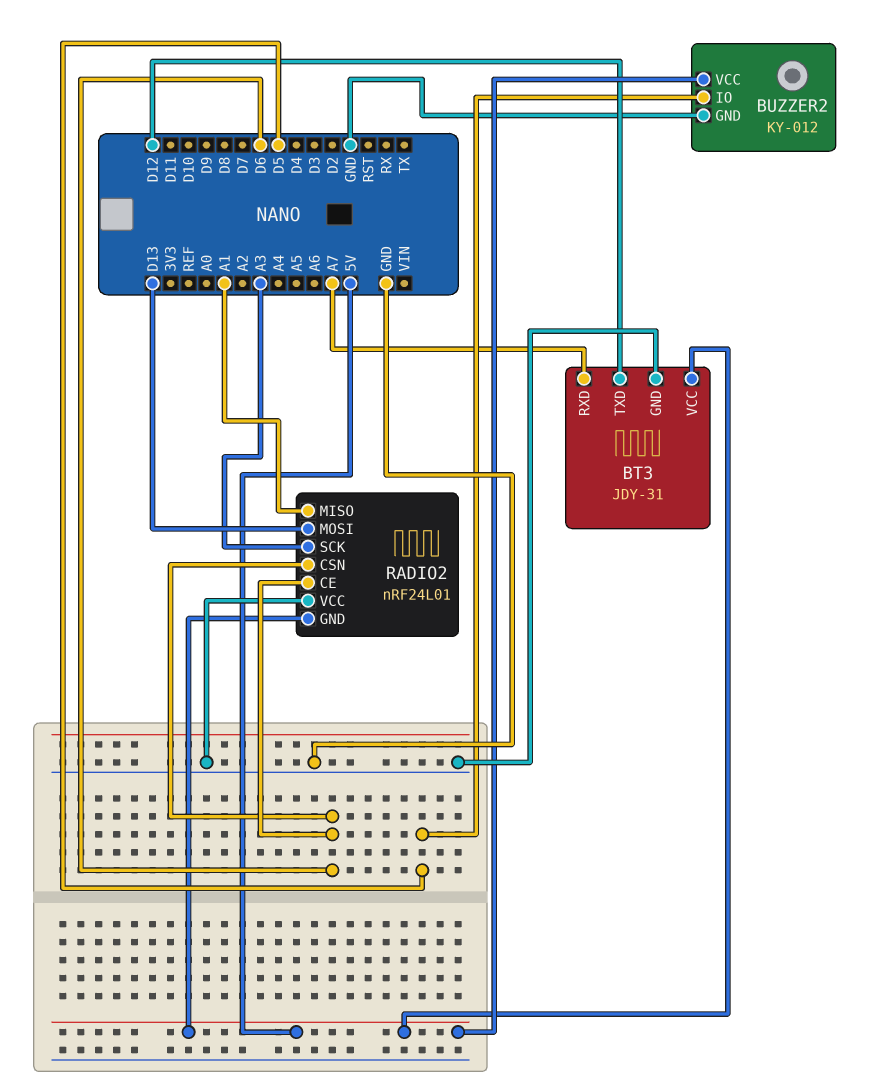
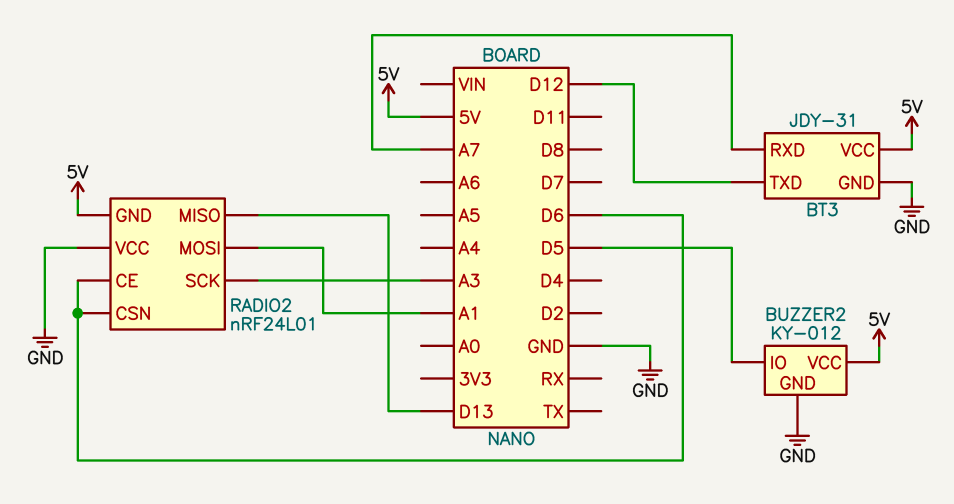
RADIO2 pin MISO: A1 -> D13
RADIO2 pin MOSI: D13 -> A1

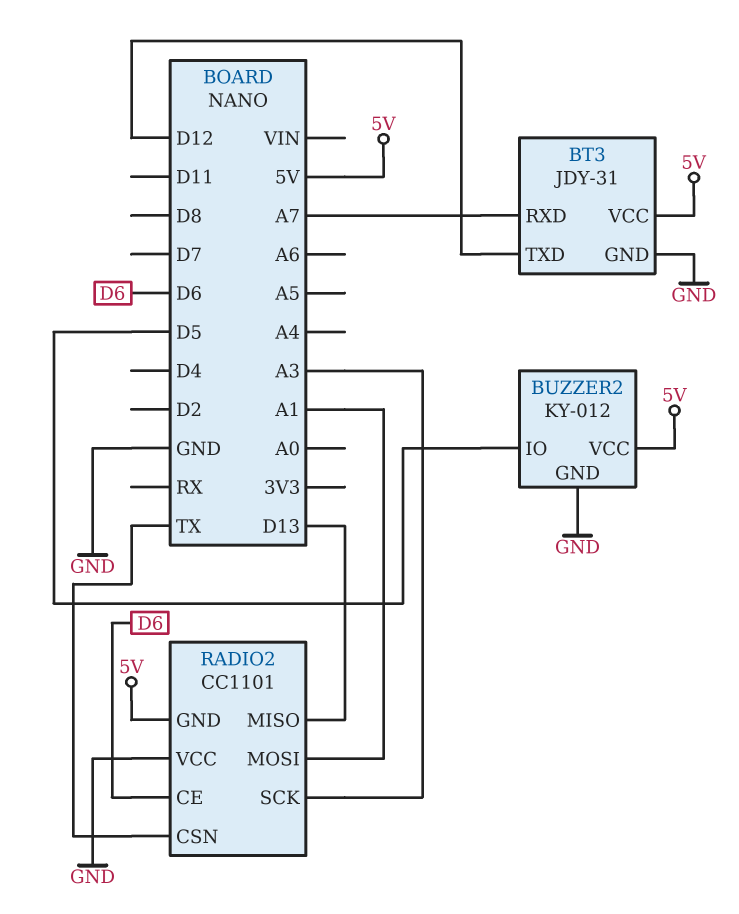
RADIO2: nRF24L01 -> CC1101
RADIO2 pin CSN: D6 -> TX

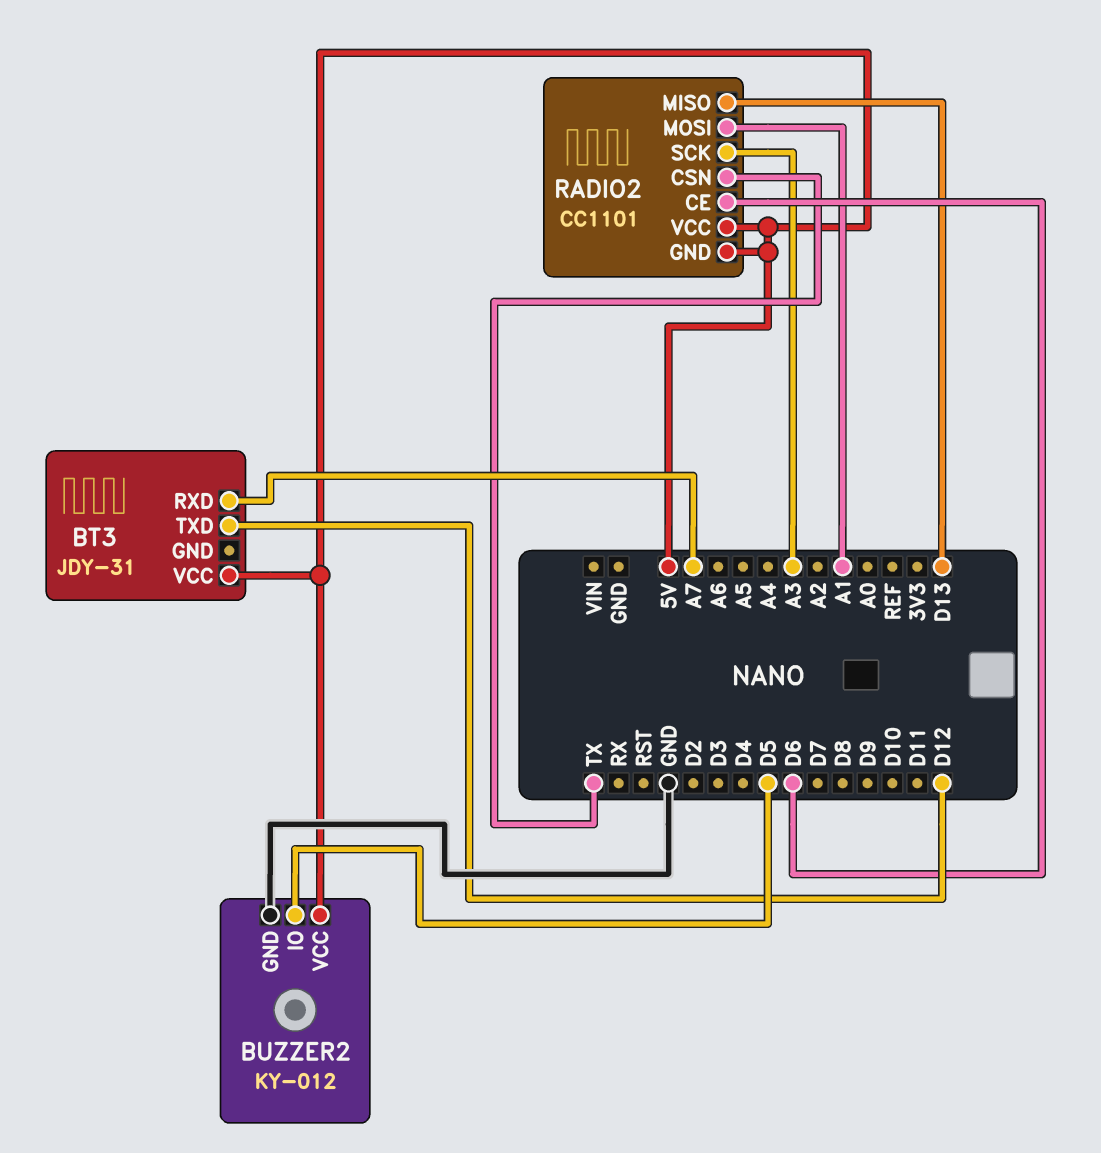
BT3 pin GND: GND -> none
RADIO2 pin VCC: GND -> 5V

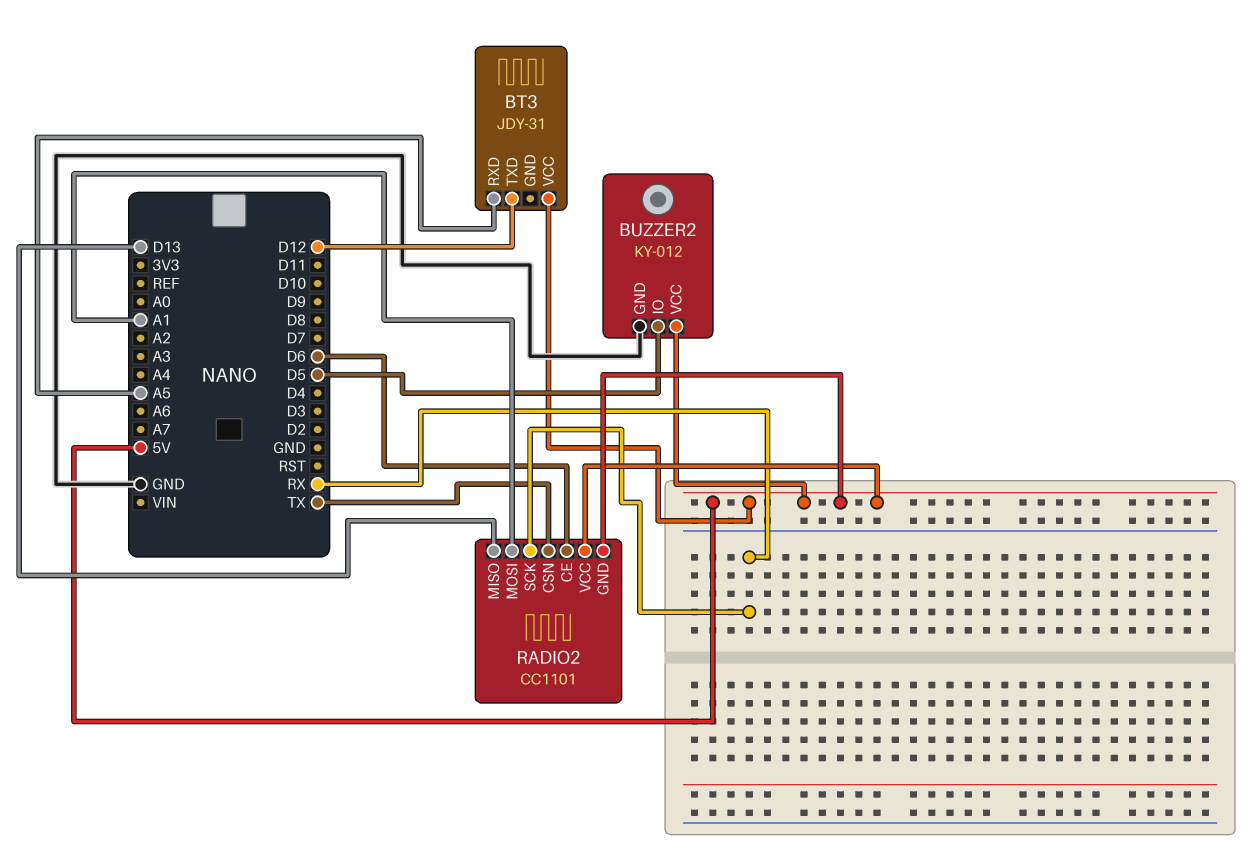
BT3 pin RXD: A7 -> A5
RADIO2 pin SCK: A3 -> RX

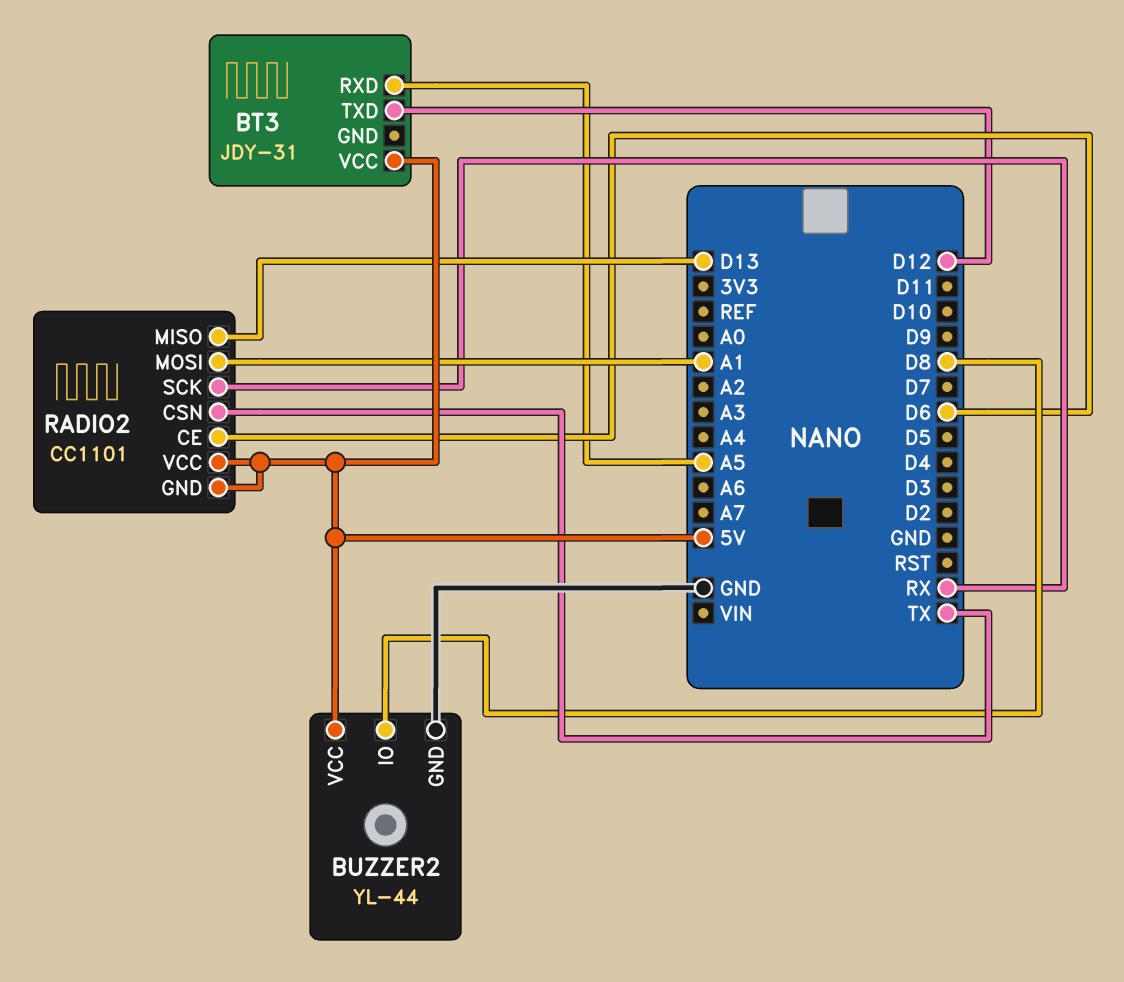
BUZZER2: KY-012 -> YL-44
BUZZER2 pin IO: D5 -> D8

